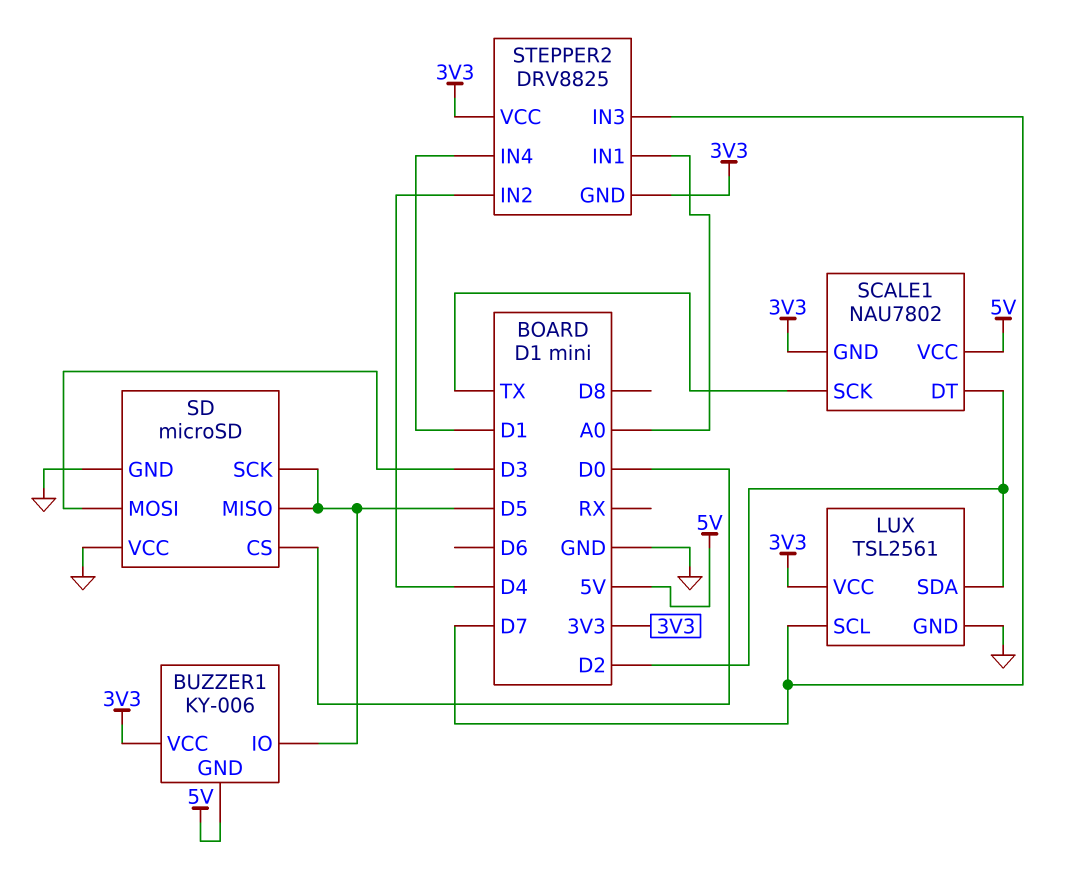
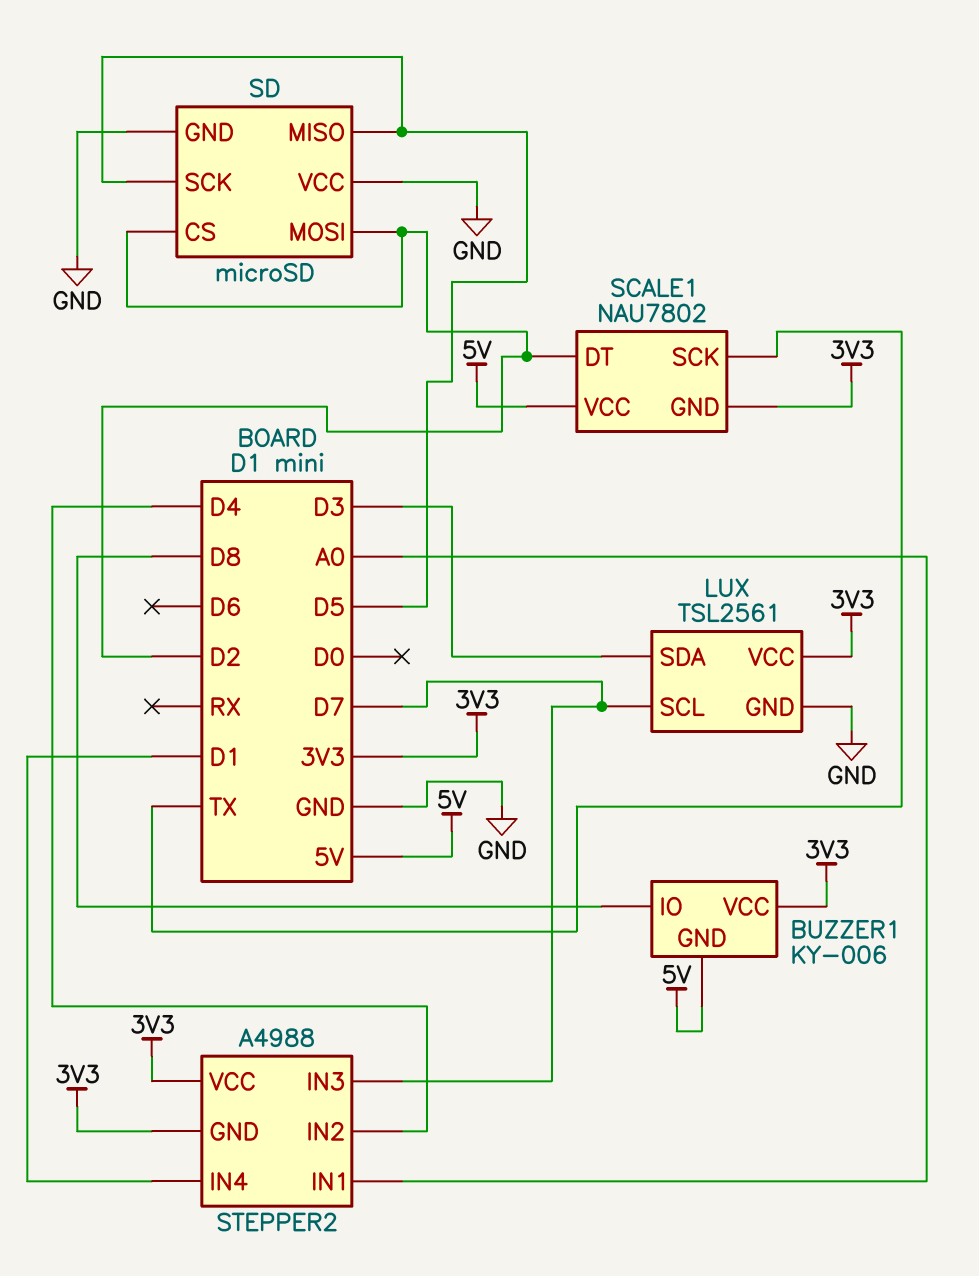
BUZZER1 pin IO: D5 -> D8
LUX pin SDA: D2 -> D3
SD pin CS: D0 -> D2
SD pin MOSI: D3 -> D2
STEPPER2: DRV8825 -> A4988

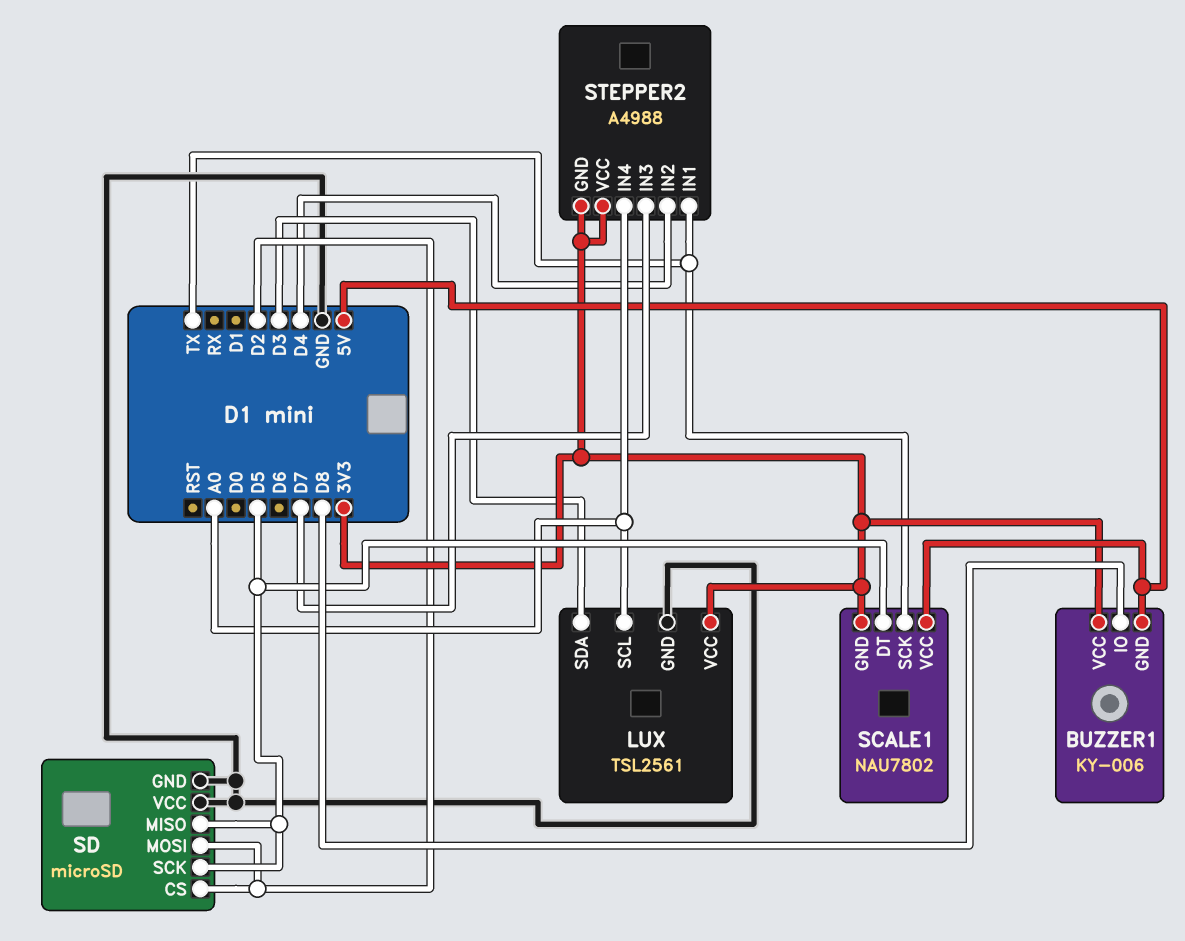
LUX pin SCL: D7 -> A0
SCALE1 pin DT: D2 -> D5
STEPPER2 pin IN1: A0 -> TX
STEPPER2 pin IN4: D1 -> A0

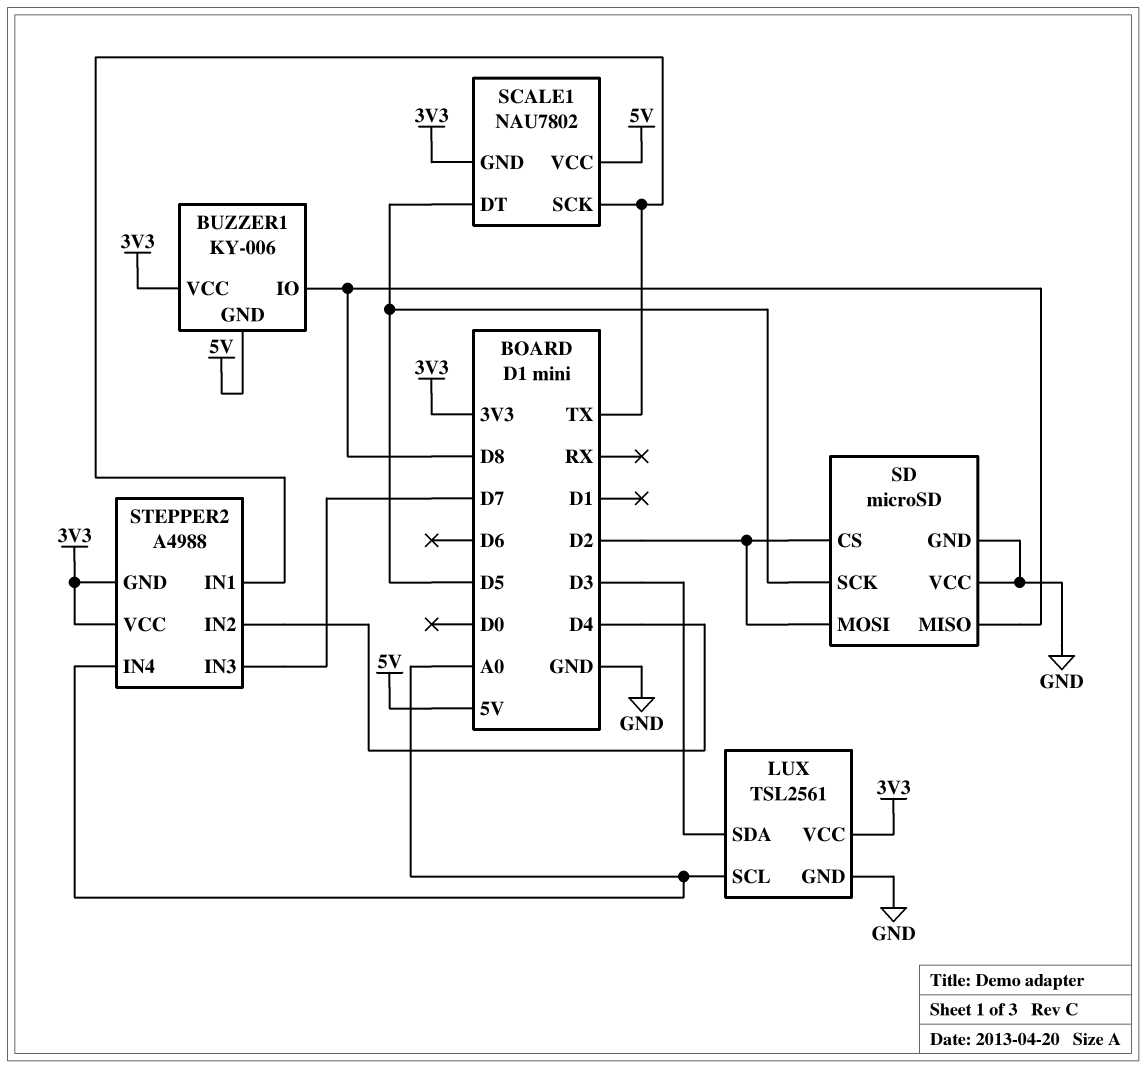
SD pin MISO: D5 -> D8

